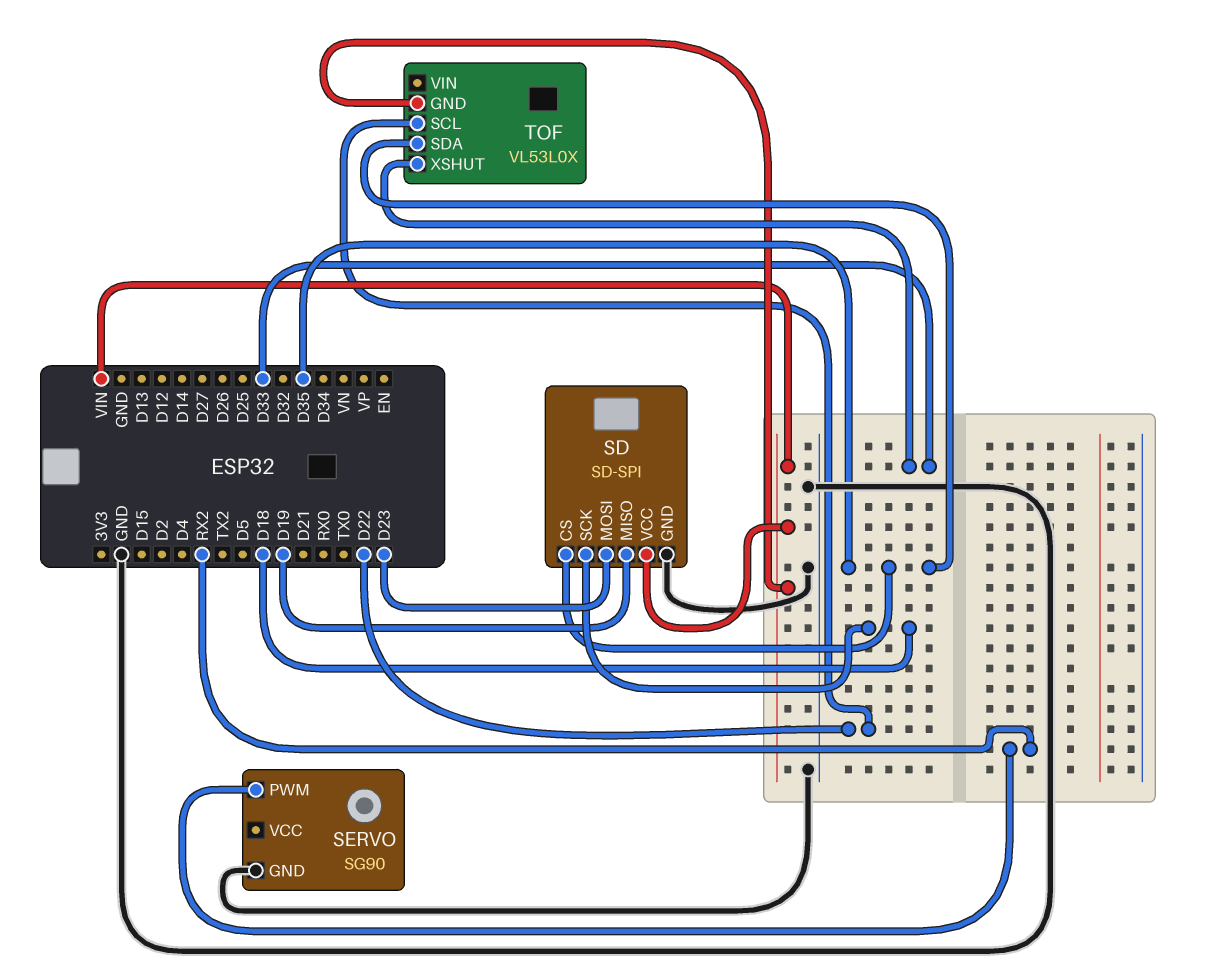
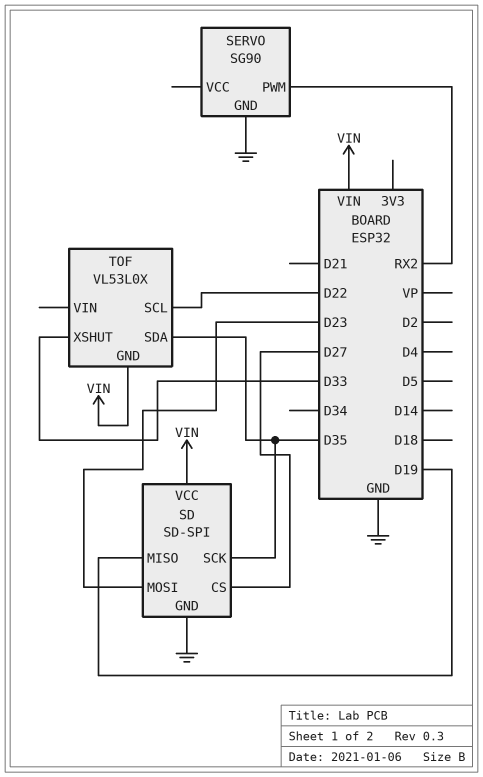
SD pin CS: D35 -> D27
SD pin SCK: D18 -> D35

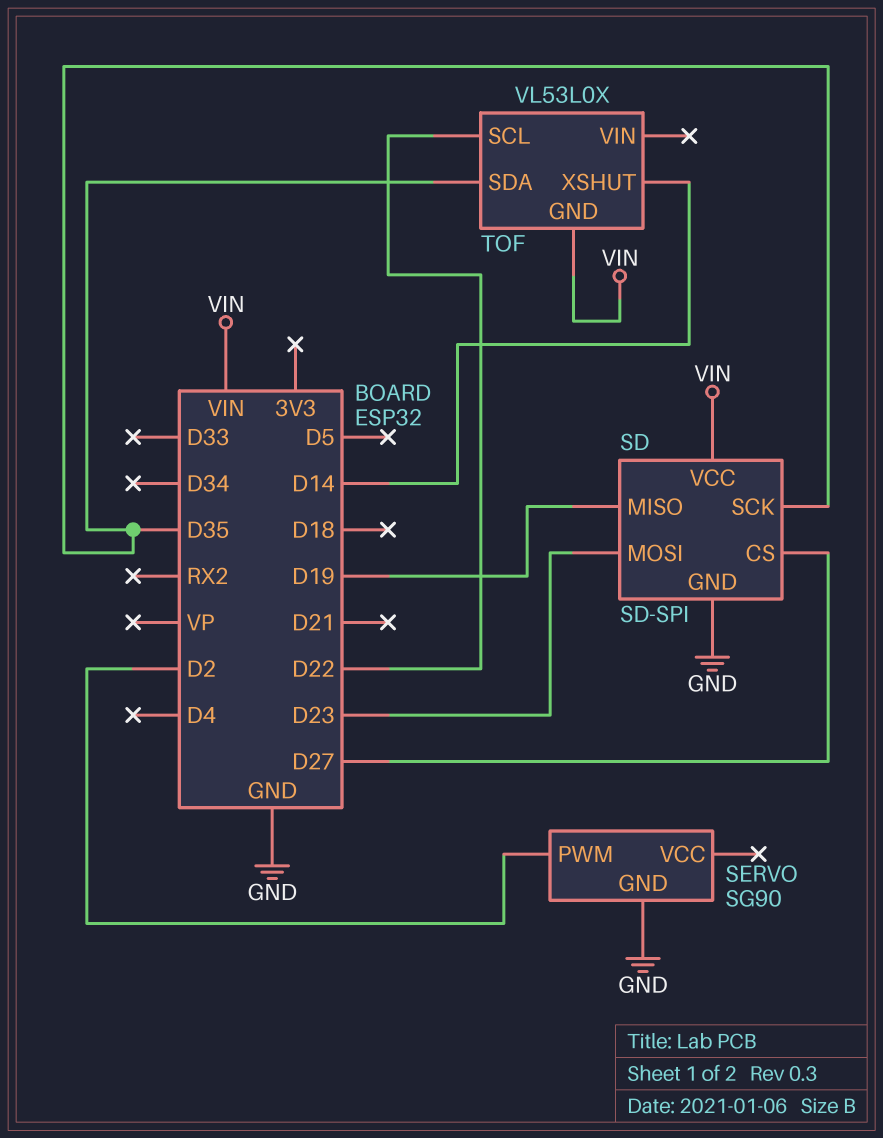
SERVO pin PWM: RX2 -> D2
TOF pin XSHUT: D33 -> D14

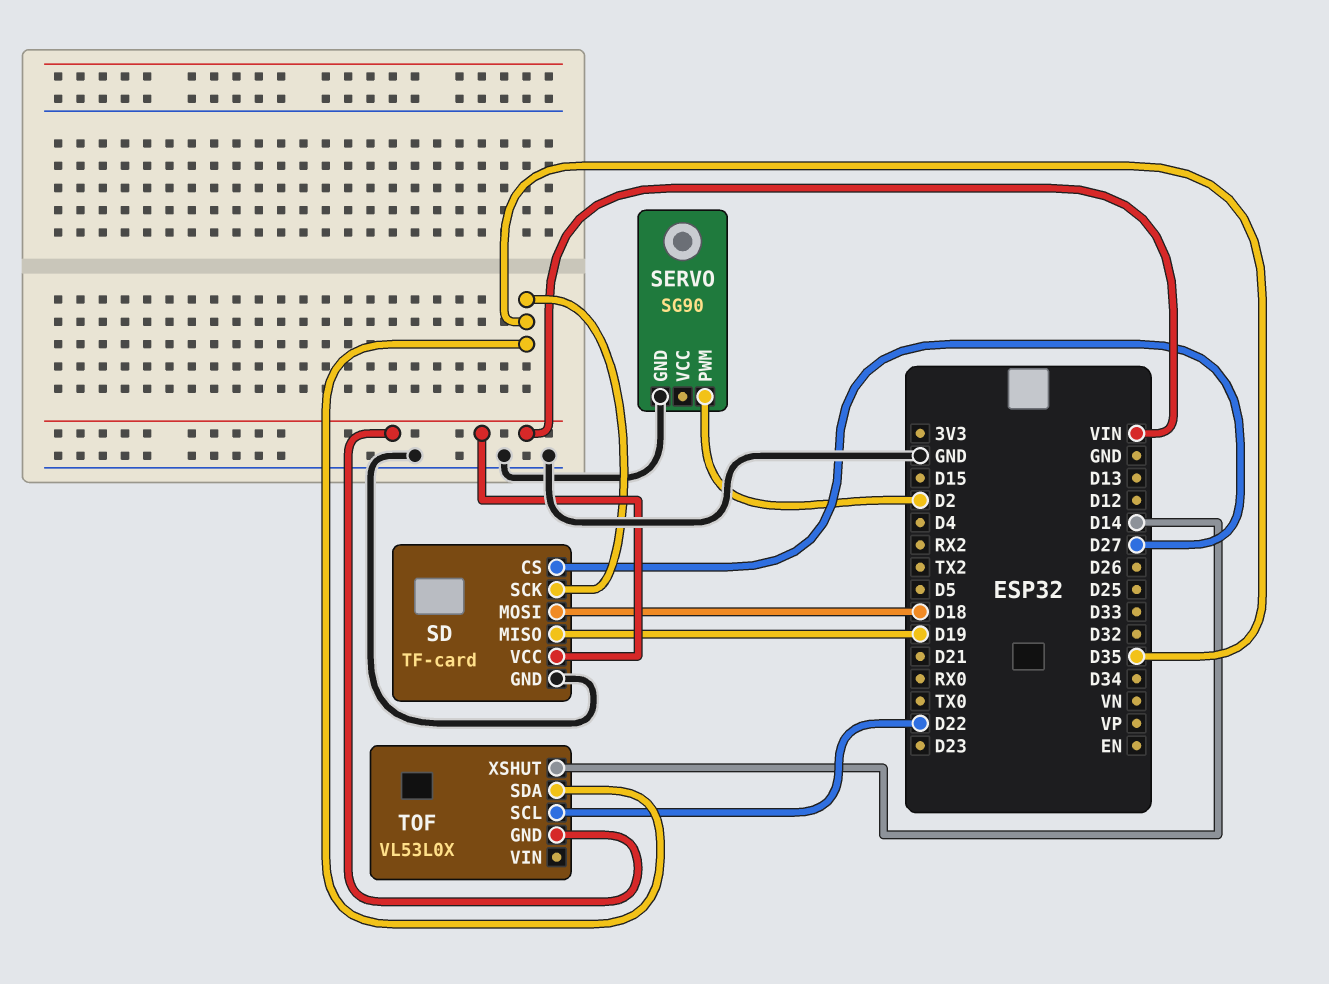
SD: SD-SPI -> TF-card
SD pin MOSI: D23 -> D18

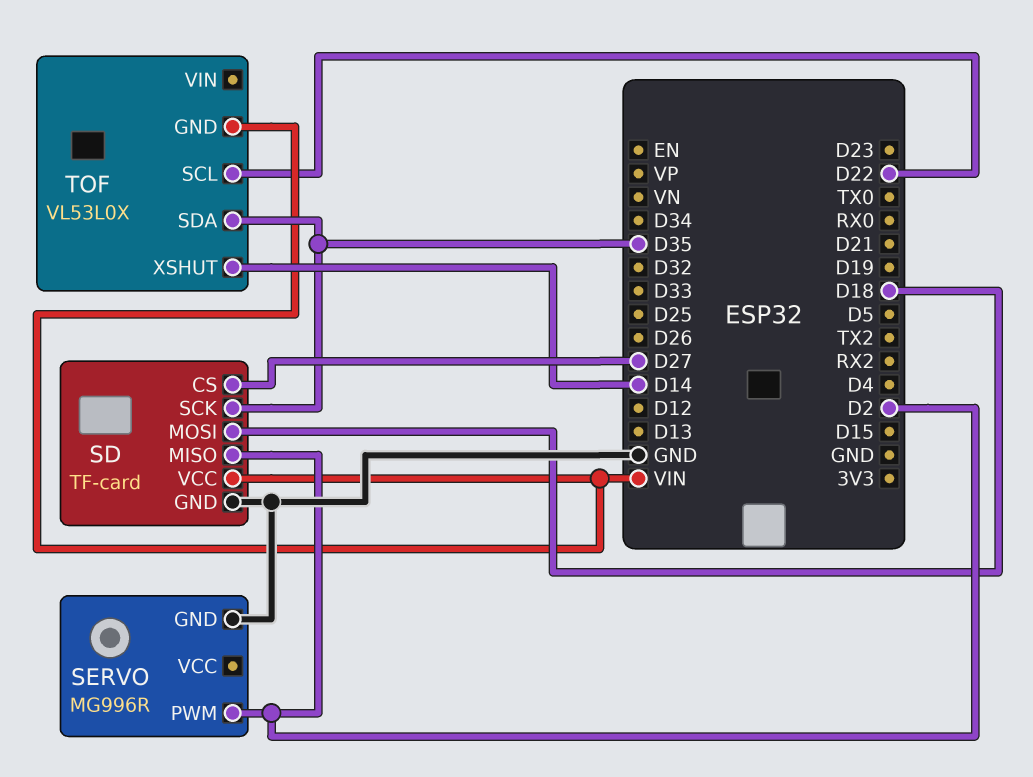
SD pin MISO: D19 -> D2
SERVO: SG90 -> MG996R

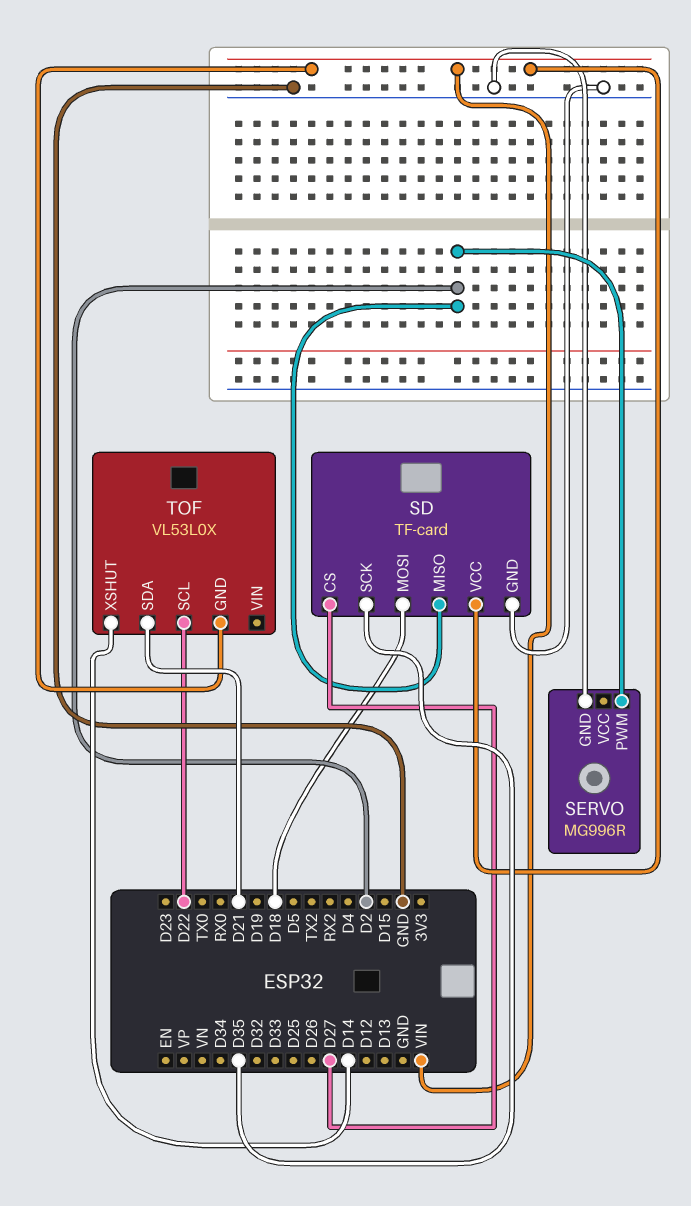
TOF pin SDA: D35 -> D21

